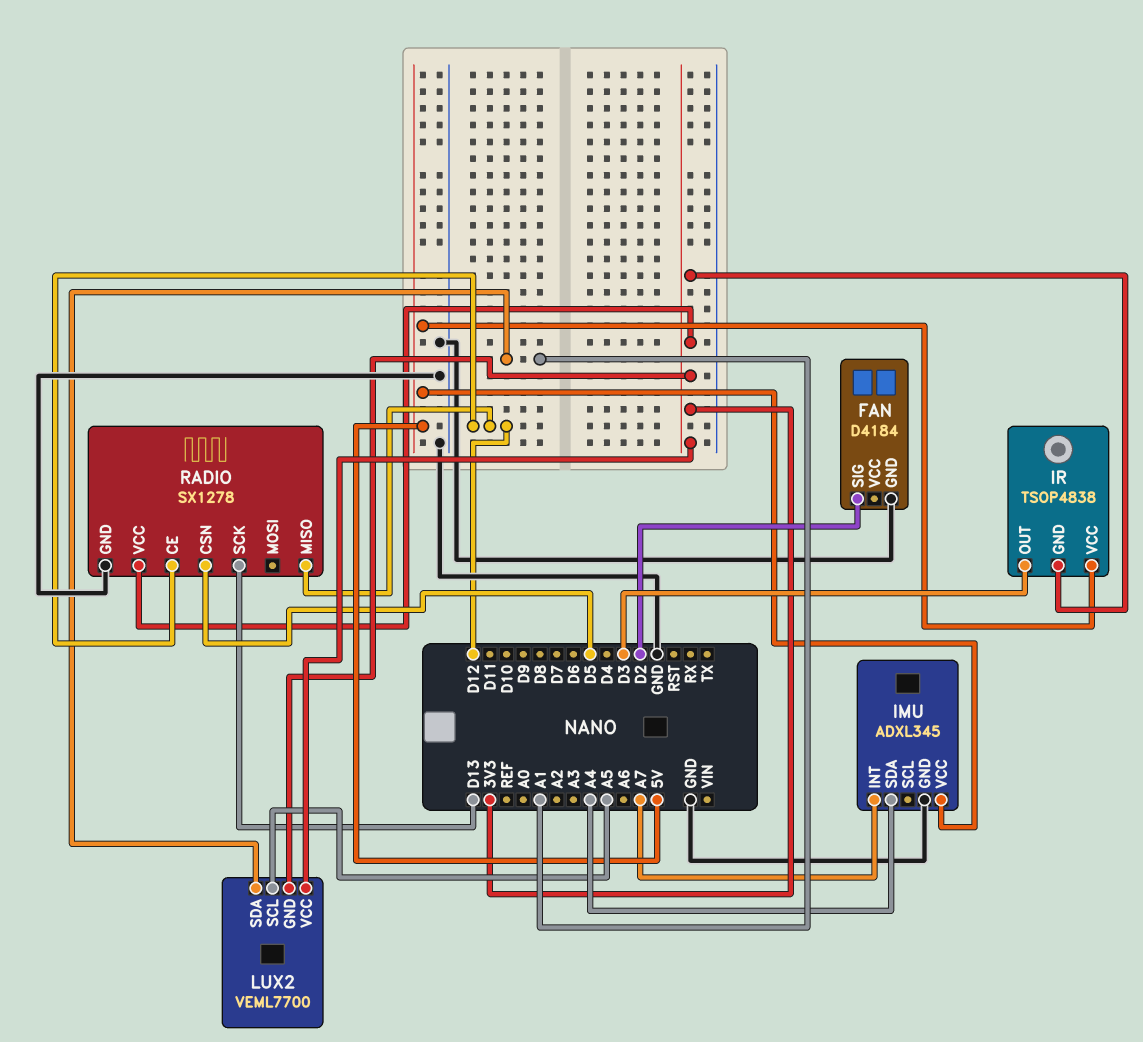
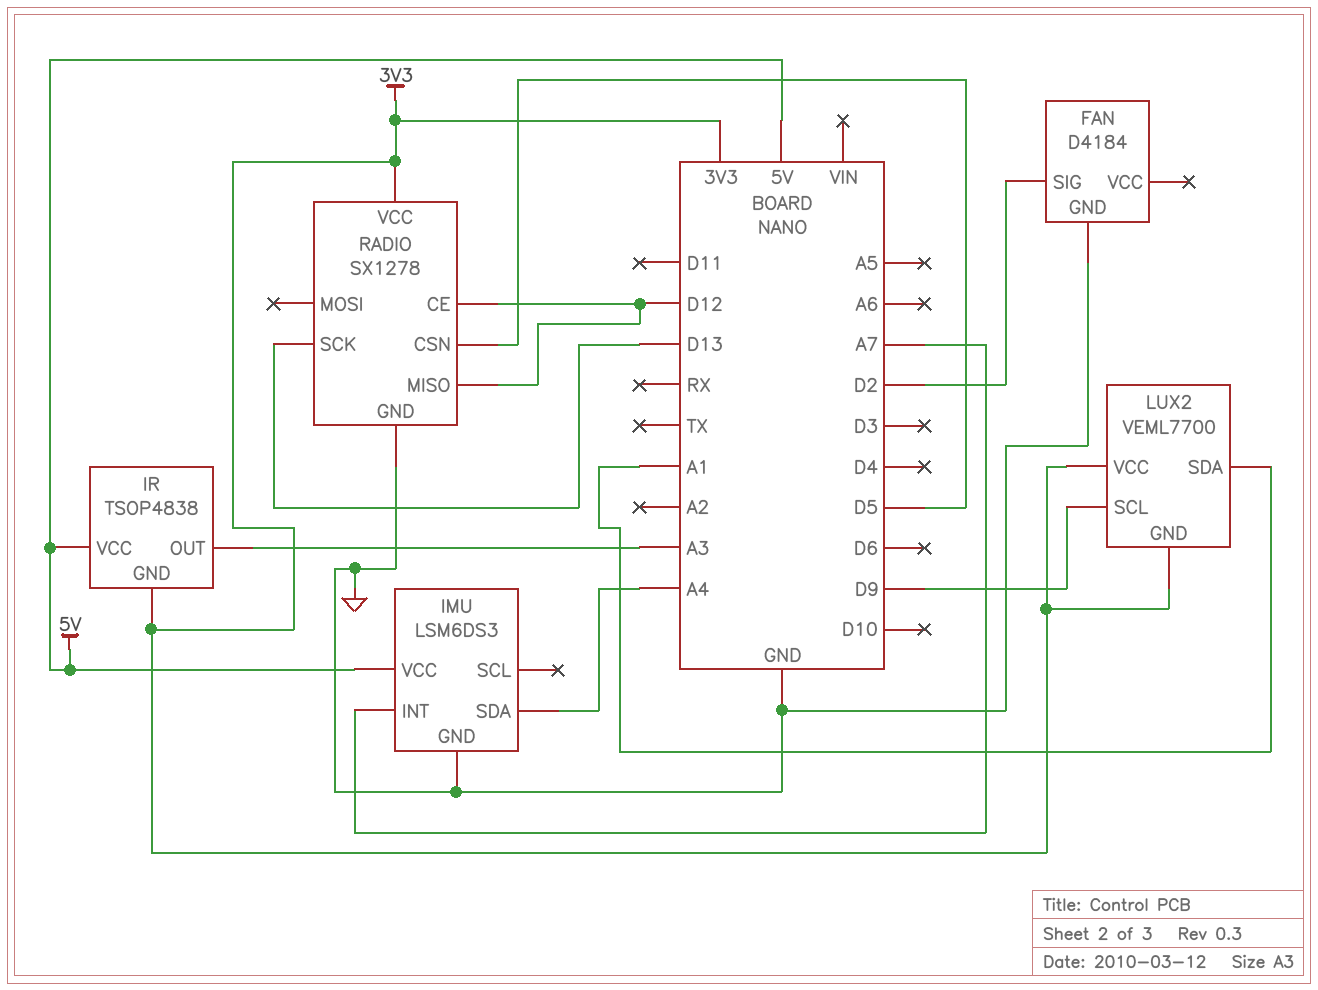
IMU: ADXL345 -> LSM6DS3
IR pin OUT: D3 -> A3
LUX2 pin SCL: A5 -> D9

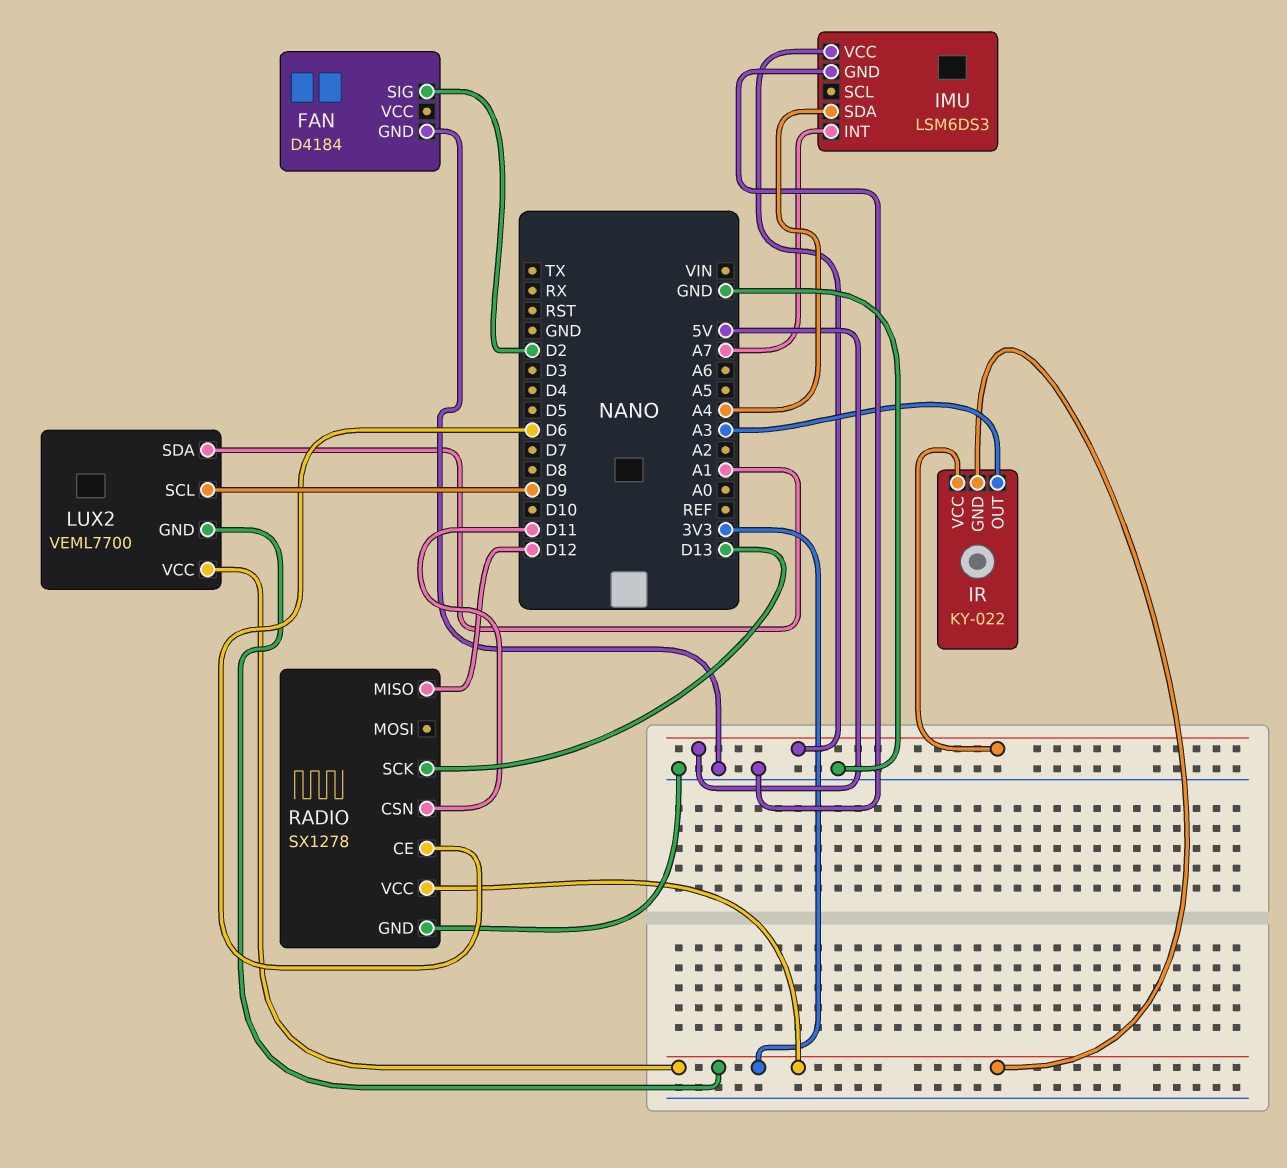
IR: TSOP4838 -> KY-022
RADIO pin CE: D12 -> D6
RADIO pin CSN: D5 -> D11

